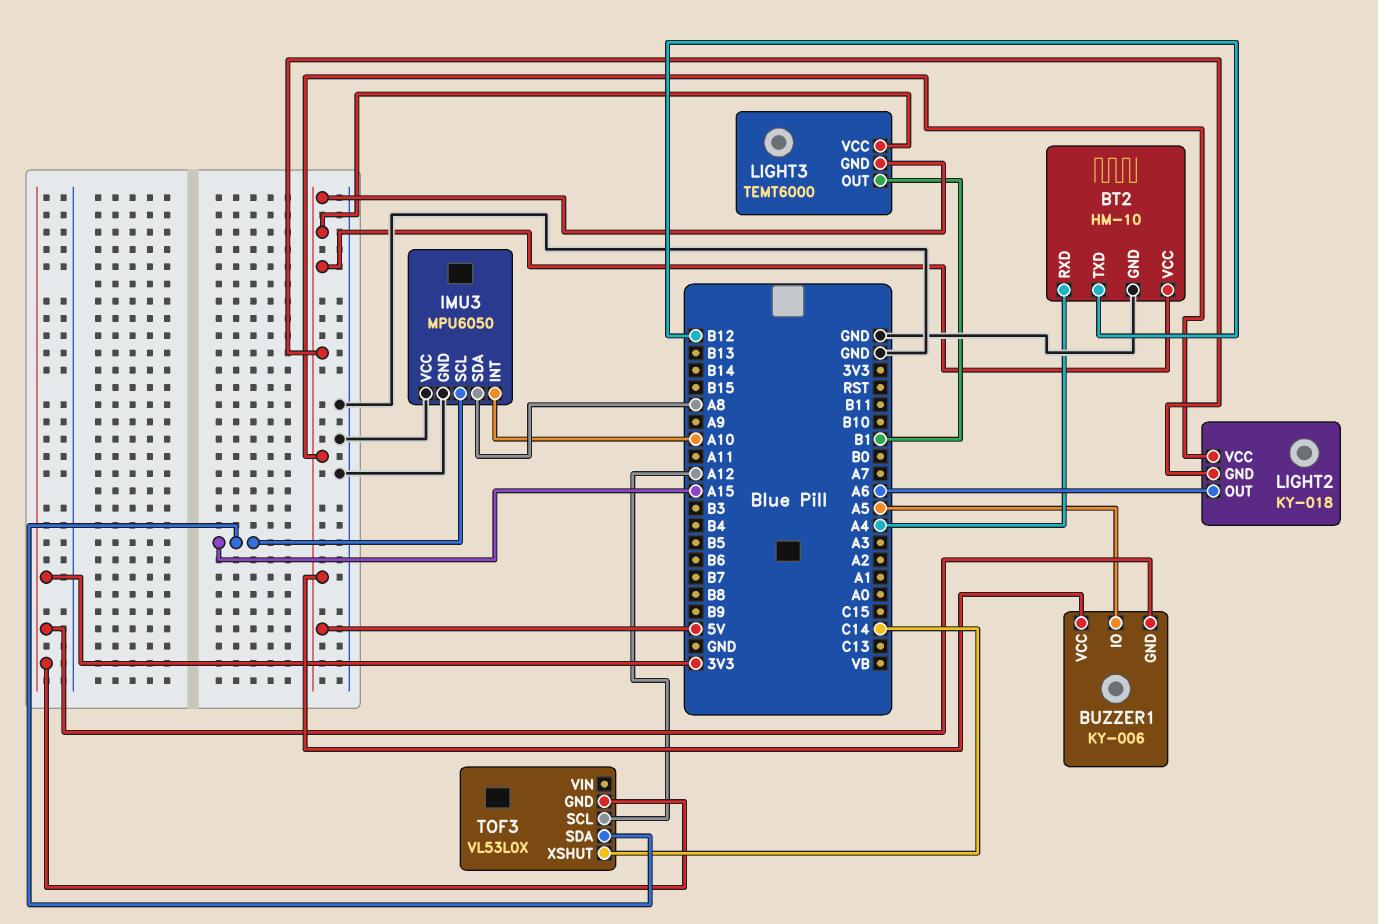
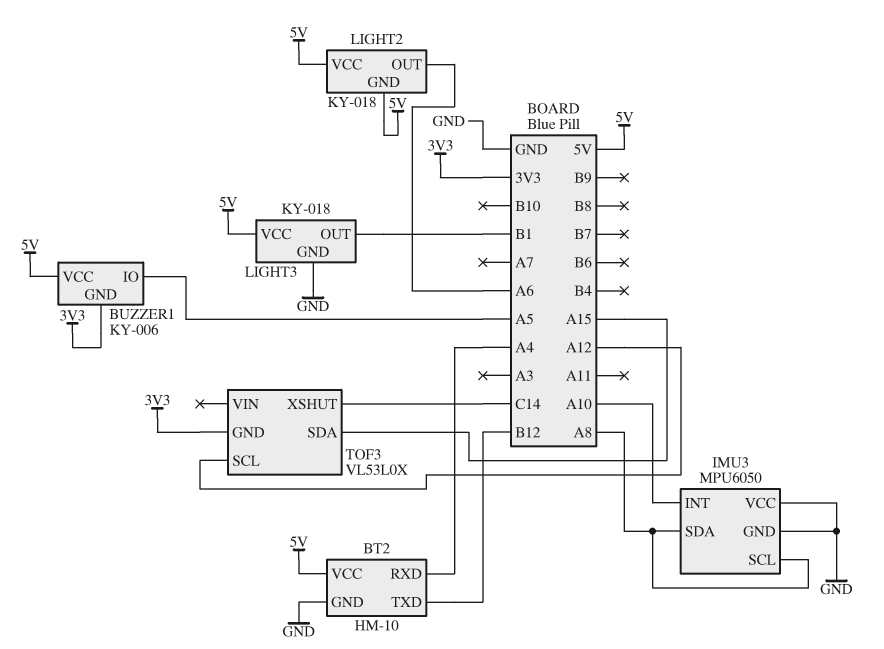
IMU3 pin SCL: A15 -> A8
LIGHT3: TEMT6000 -> KY-018
LIGHT3 pin GND: 5V -> GND

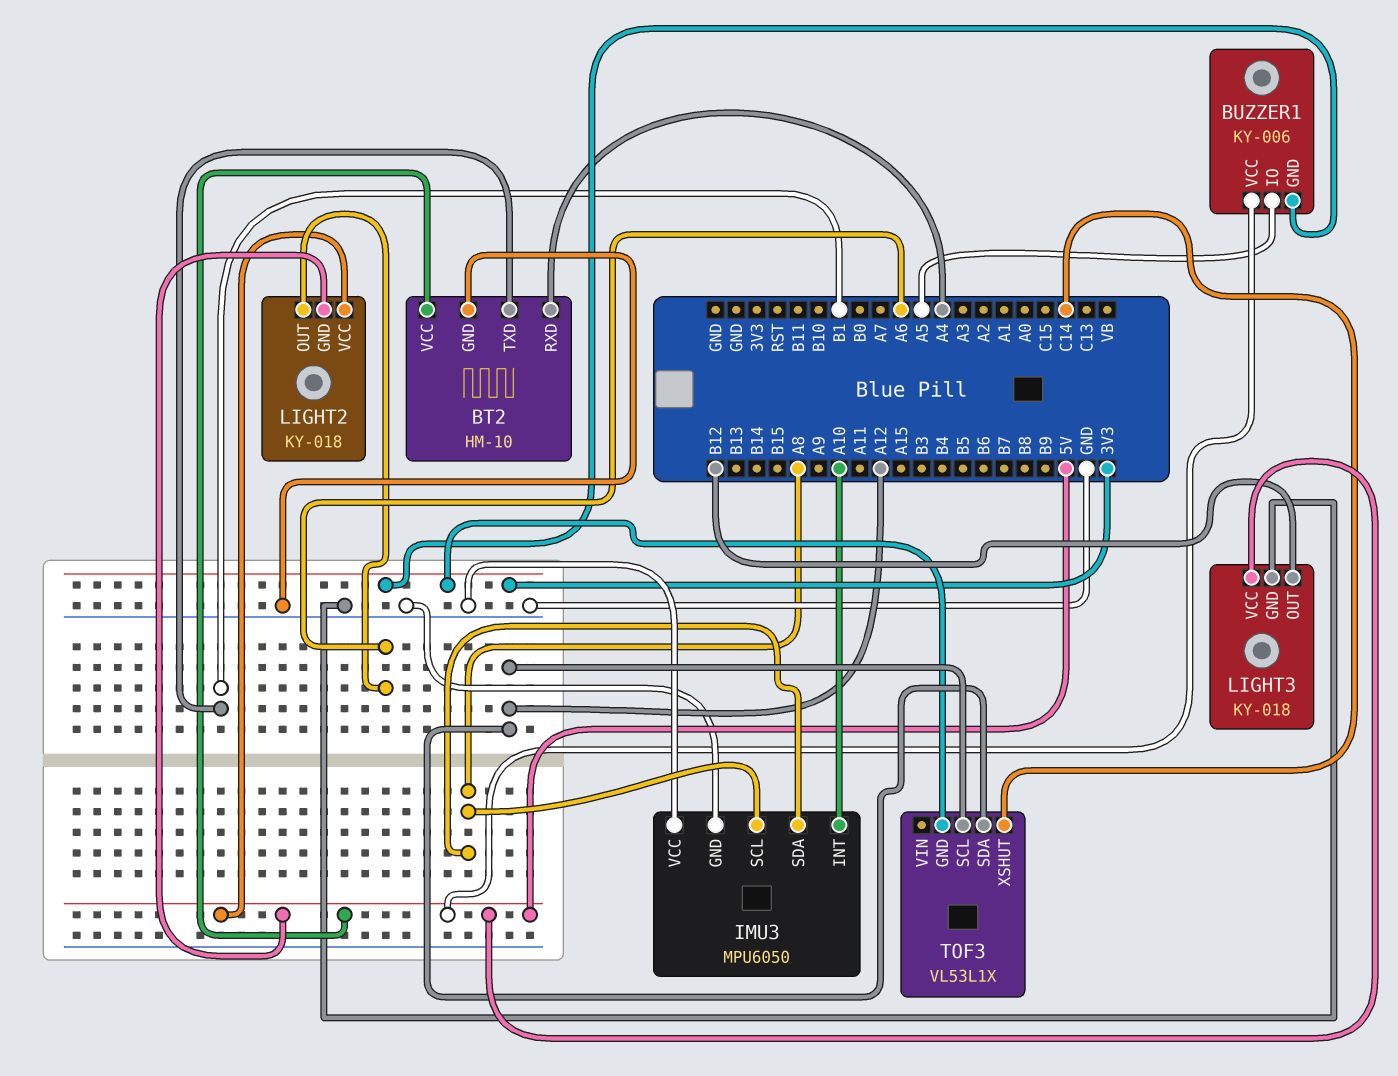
BT2 pin TXD: B12 -> B1
LIGHT3 pin OUT: B1 -> B12
TOF3: VL53L0X -> VL53L1X
TOF3 pin SDA: A15 -> A12

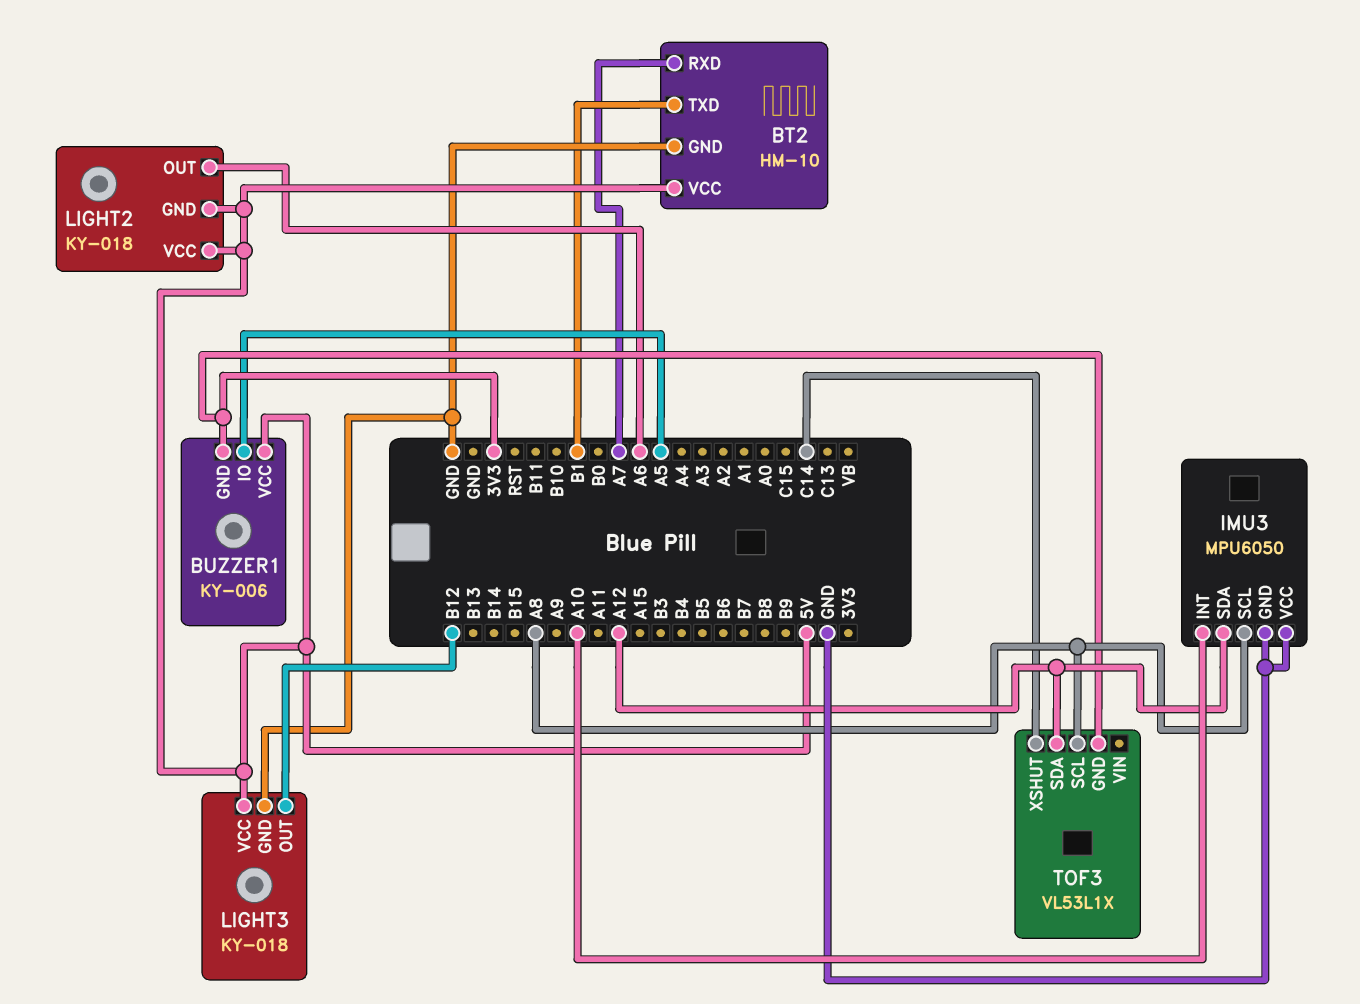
BT2 pin RXD: A4 -> A7
IMU3 pin SDA: A8 -> A12
TOF3 pin SCL: A12 -> A8

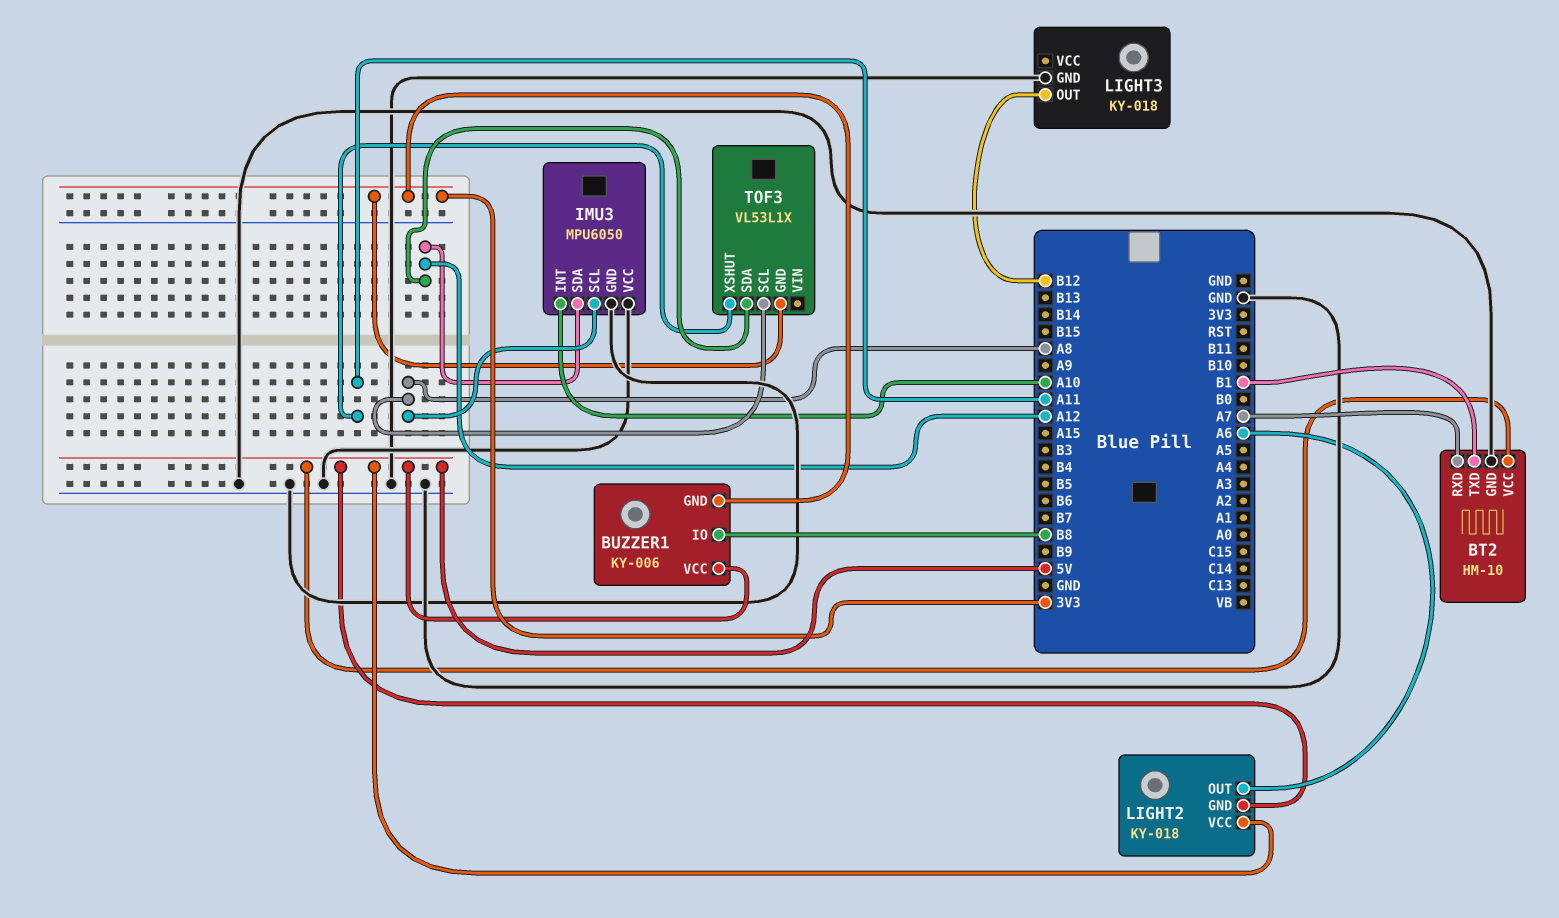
BUZZER1 pin IO: A5 -> B8
LIGHT3 pin VCC: 5V -> none
TOF3 pin XSHUT: C14 -> A11

